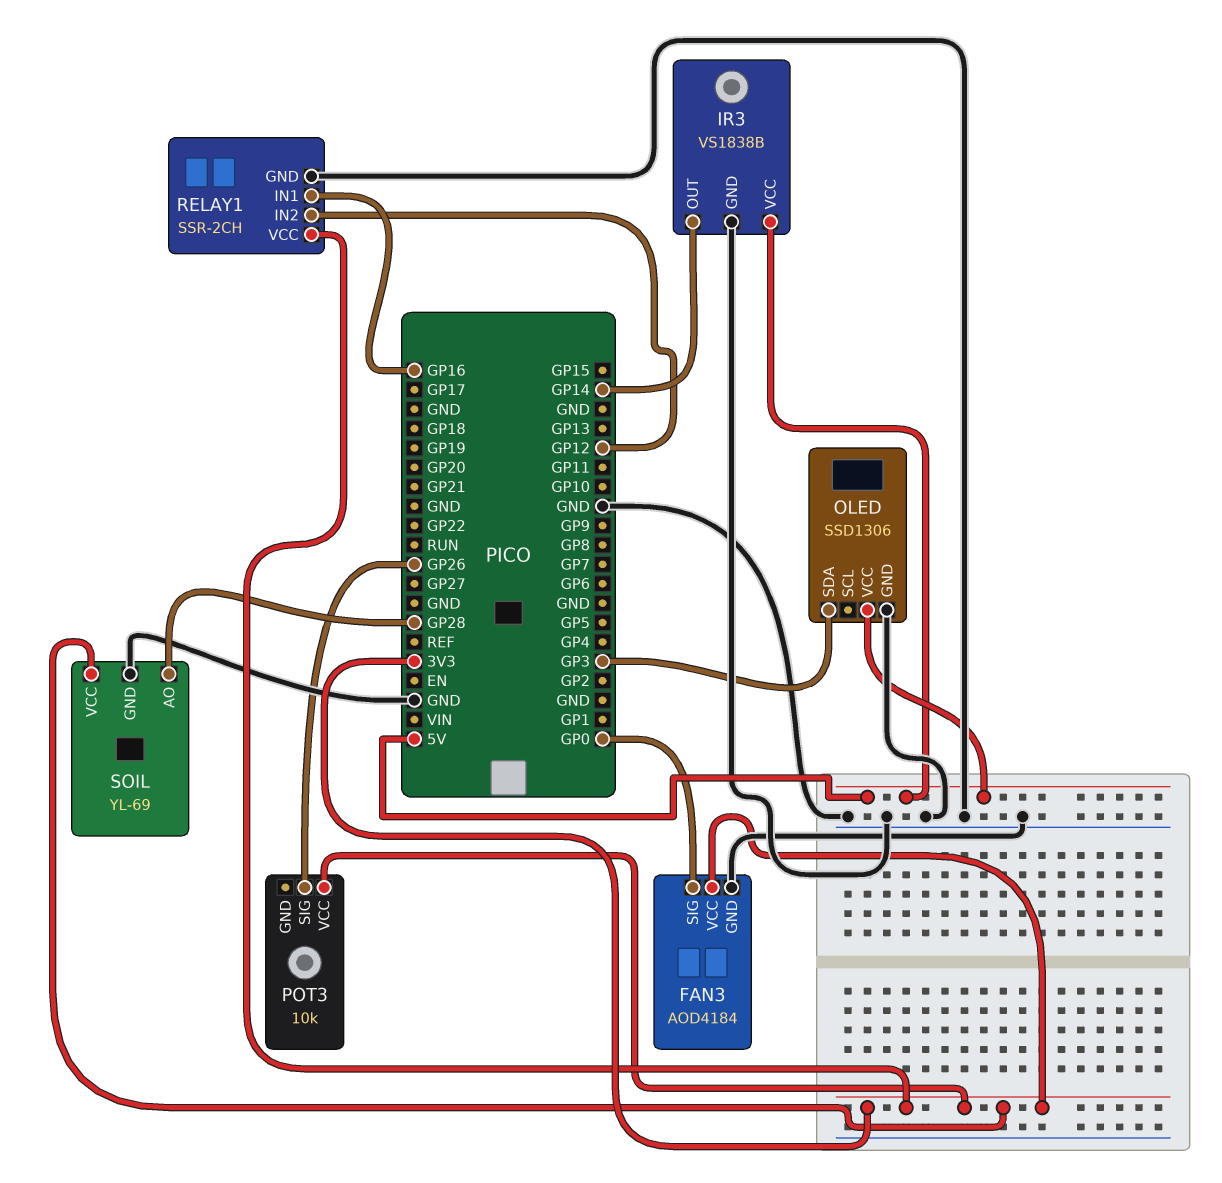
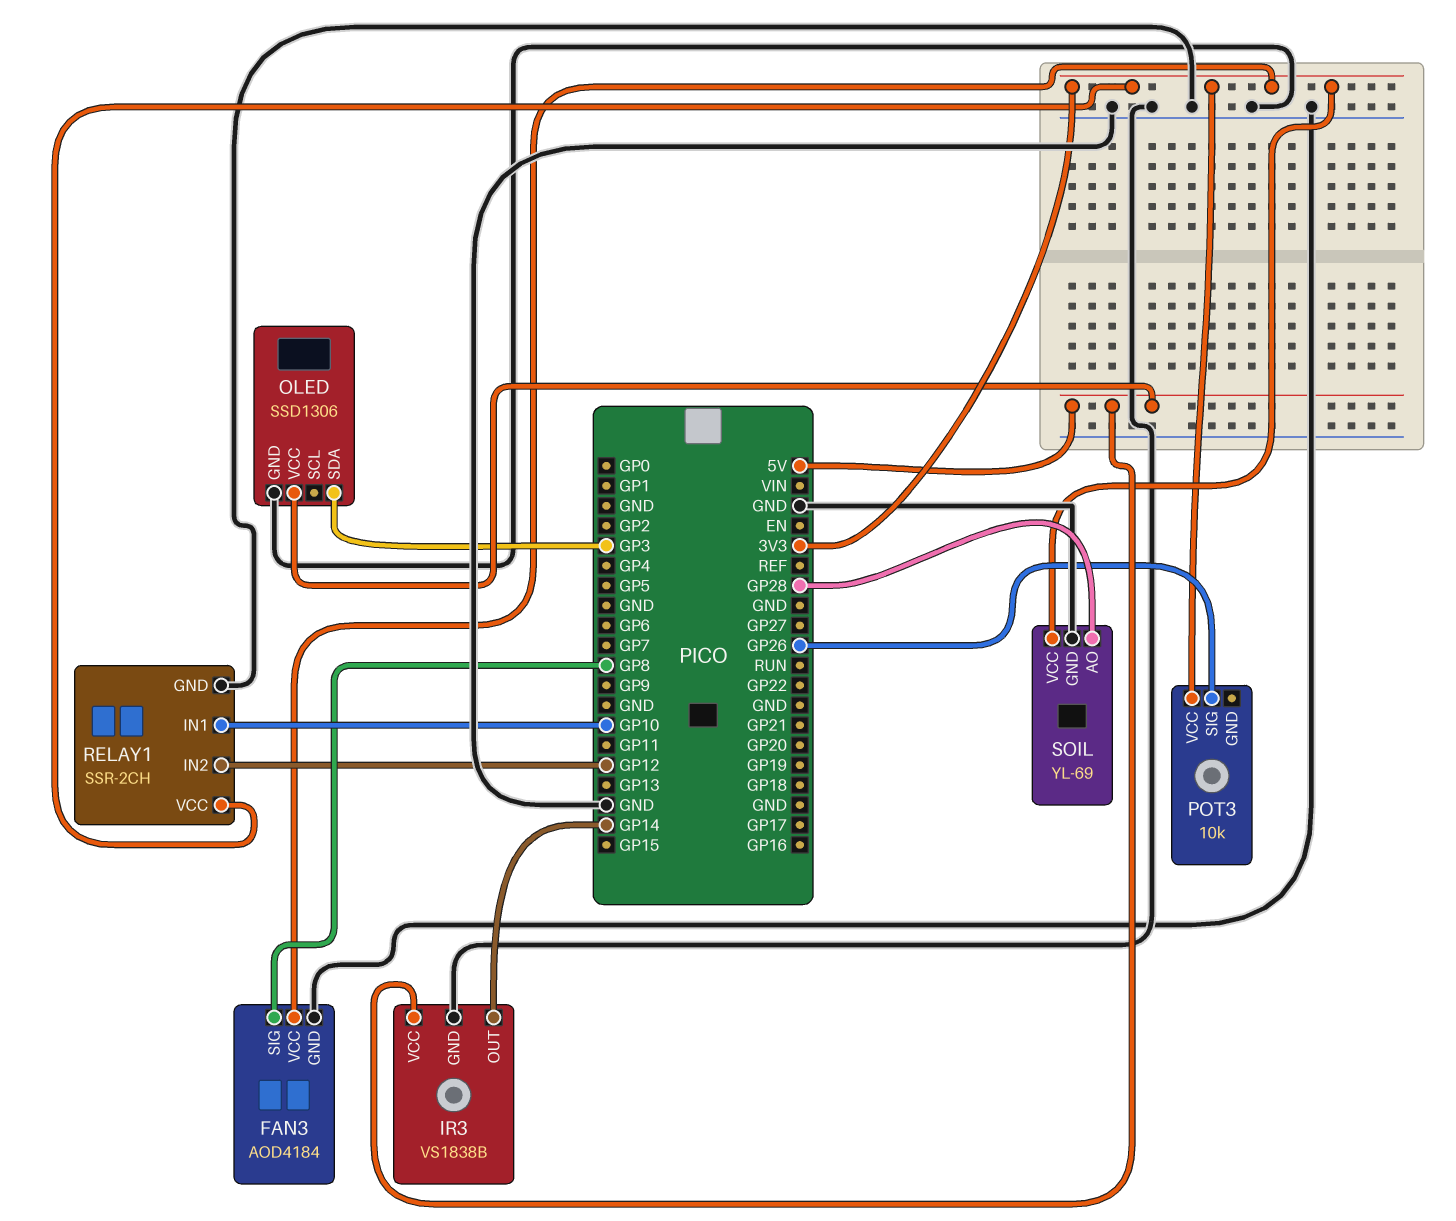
FAN3 pin SIG: GP0 -> GP8
RELAY1 pin IN1: GP16 -> GP10

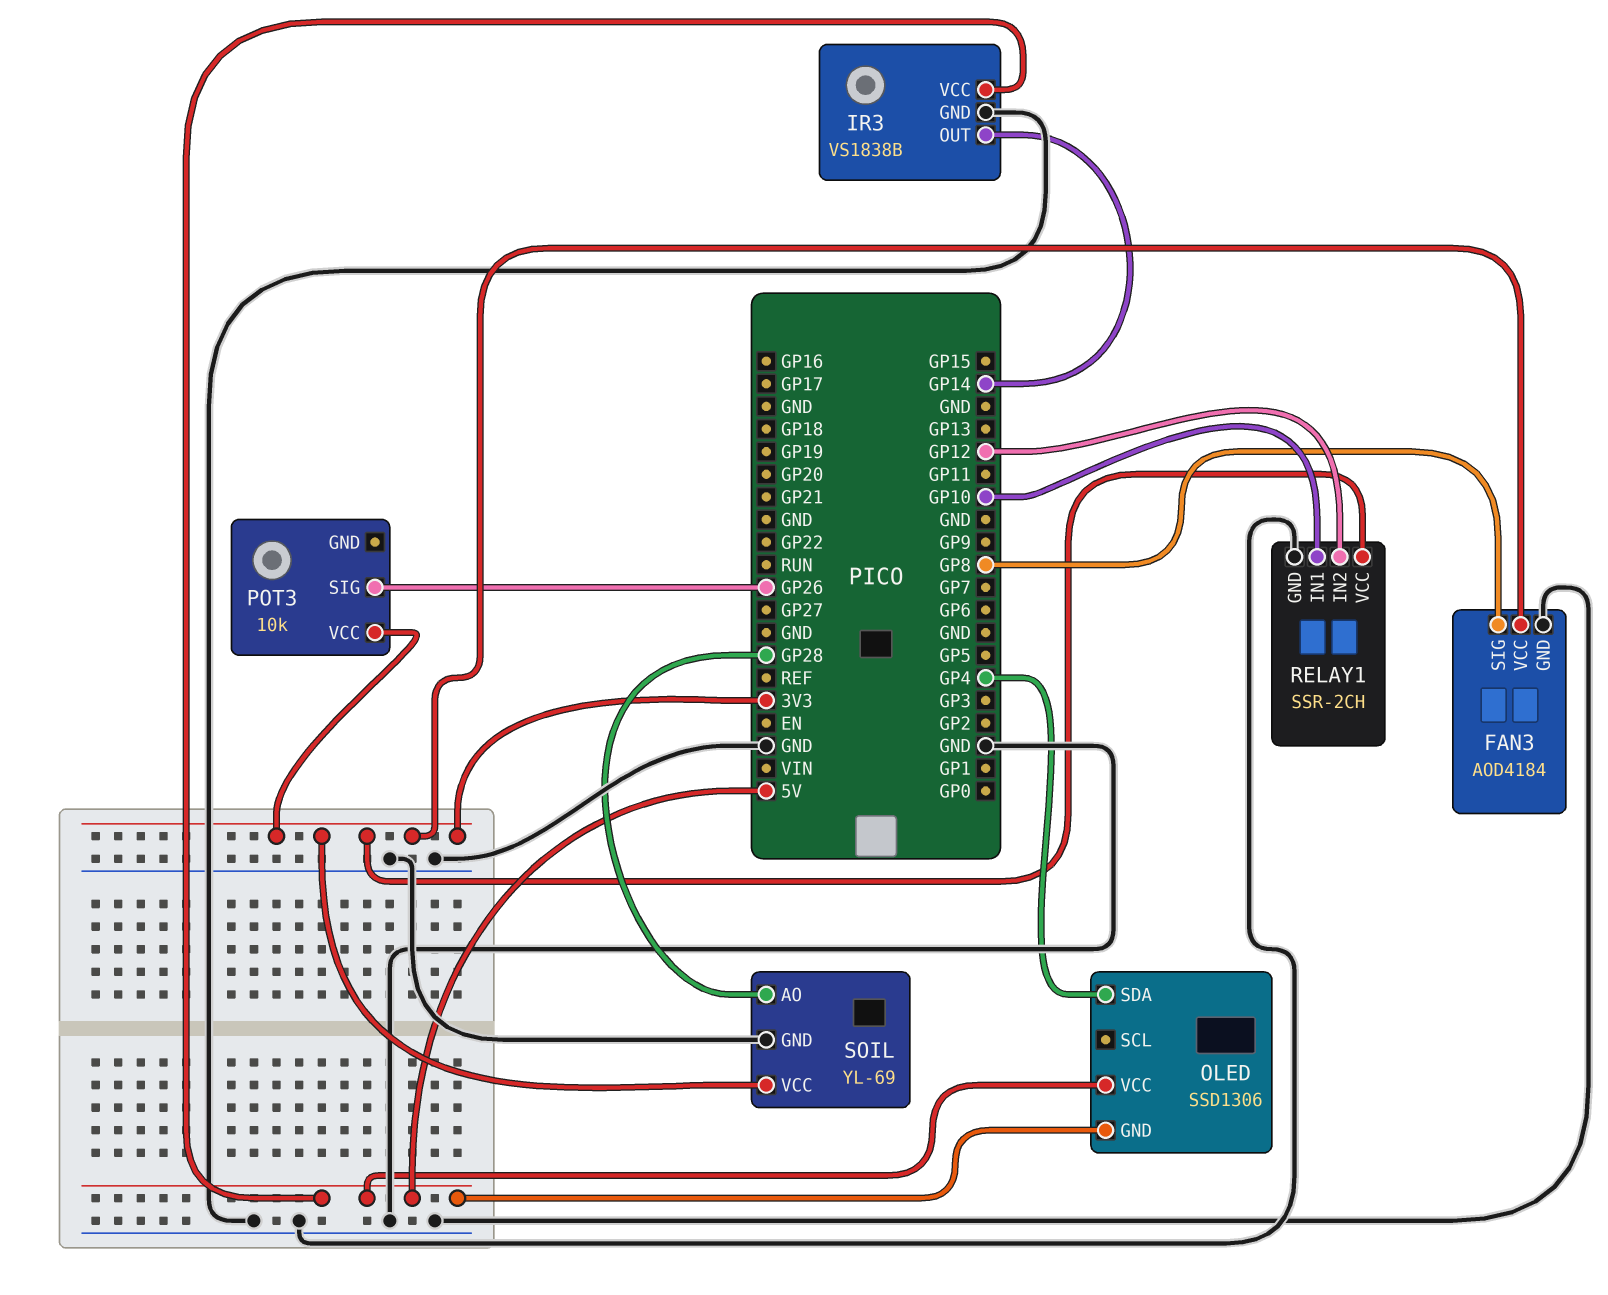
OLED pin GND: GND -> 5V
OLED pin SDA: GP3 -> GP4

